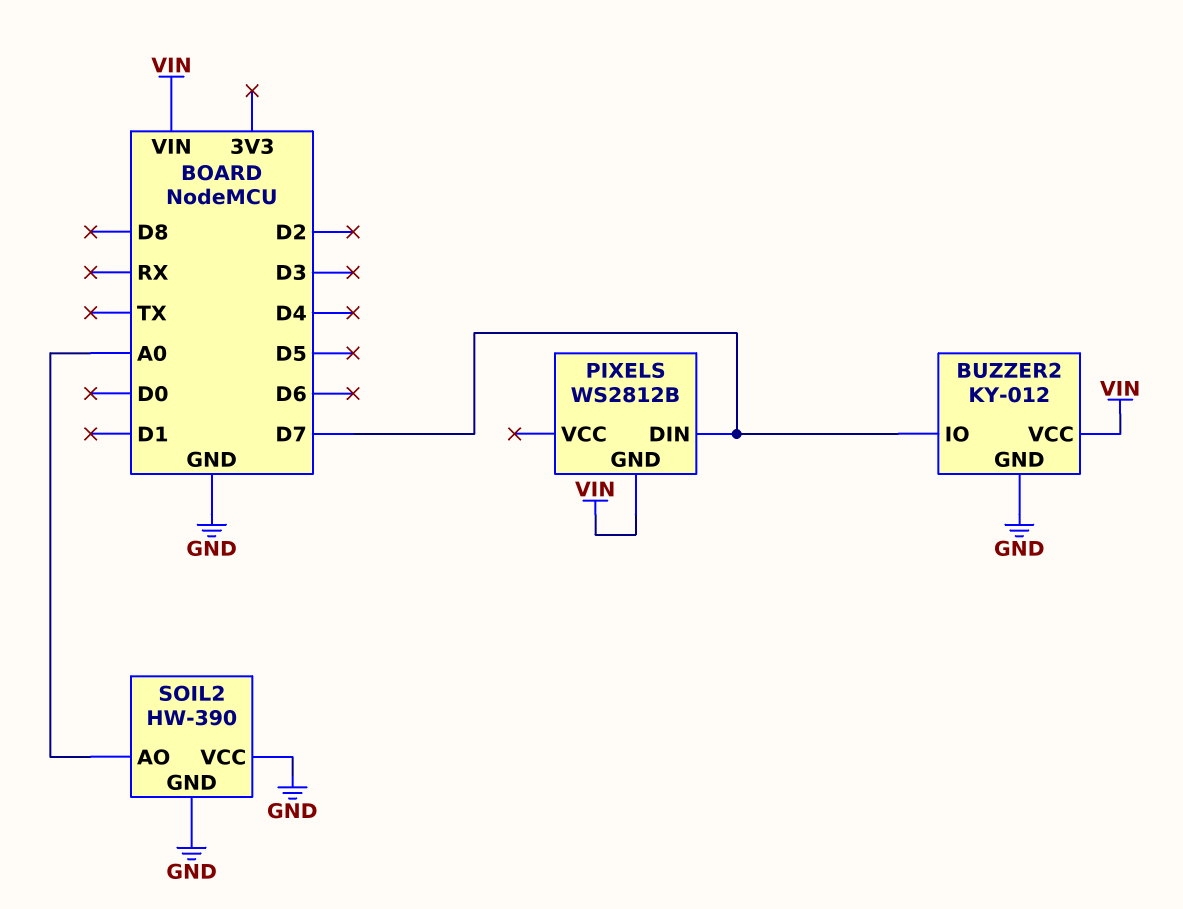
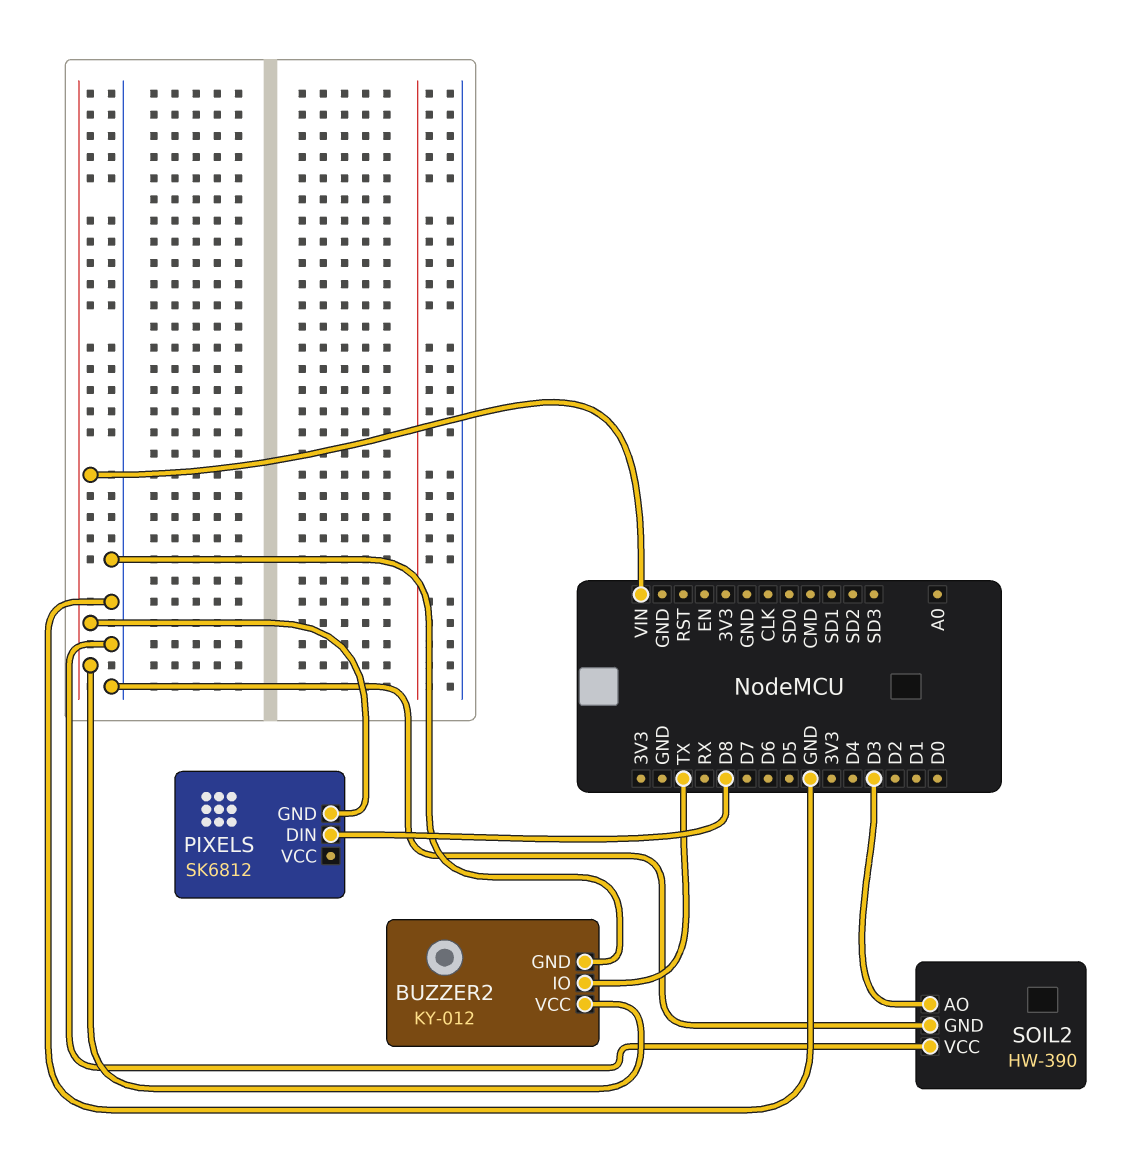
BUZZER2 pin IO: D7 -> TX
PIXELS: WS2812B -> SK6812
PIXELS pin DIN: D7 -> D8
SOIL2 pin AO: A0 -> D3

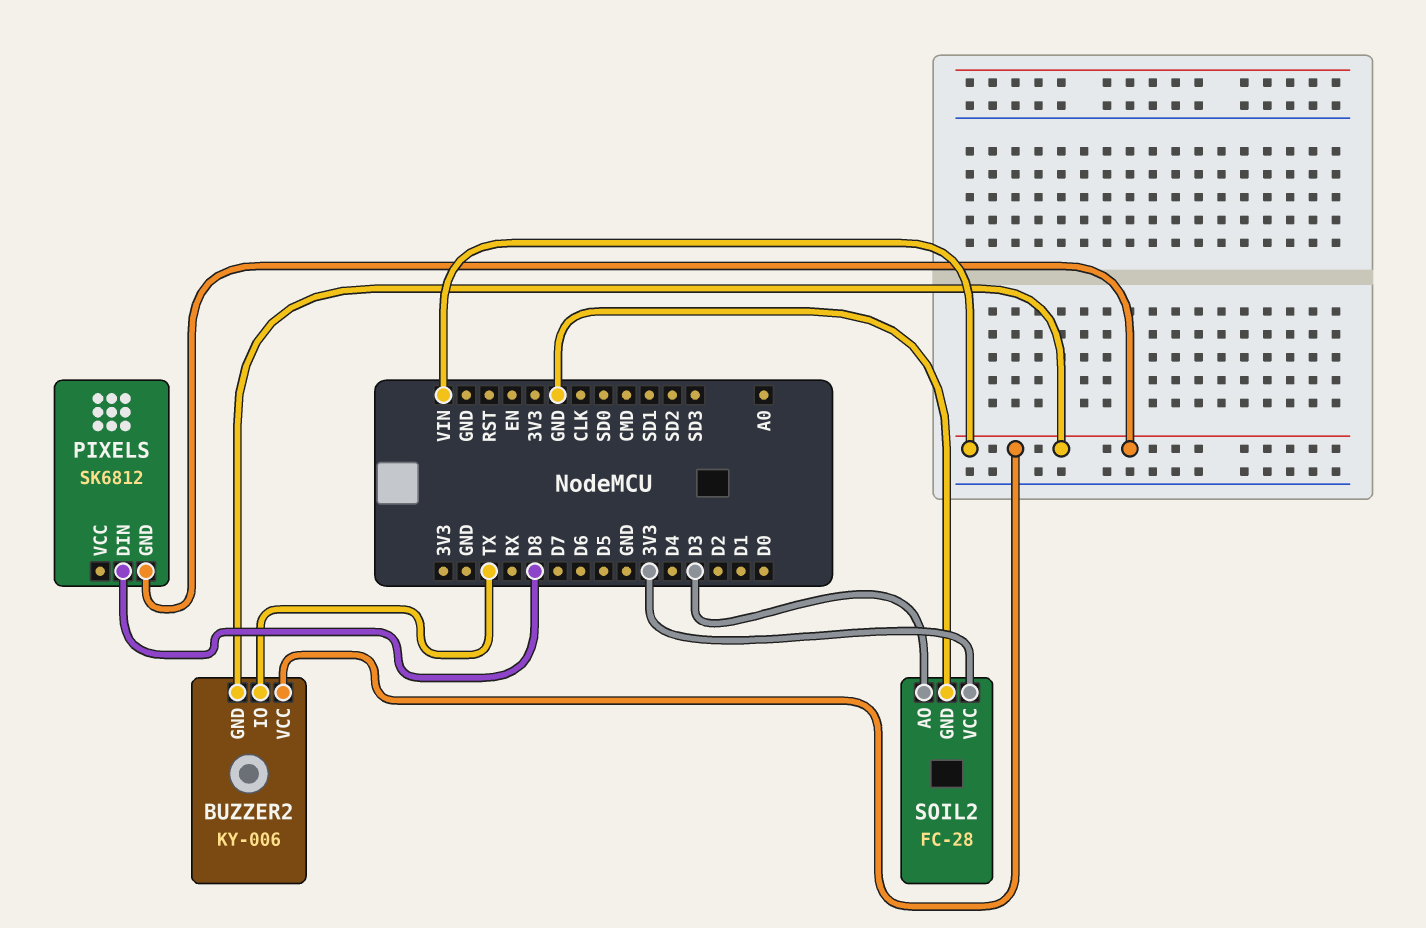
BUZZER2: KY-012 -> KY-006
BUZZER2 pin GND: GND -> VIN
SOIL2: HW-390 -> FC-28
SOIL2 pin VCC: GND -> 3V3

